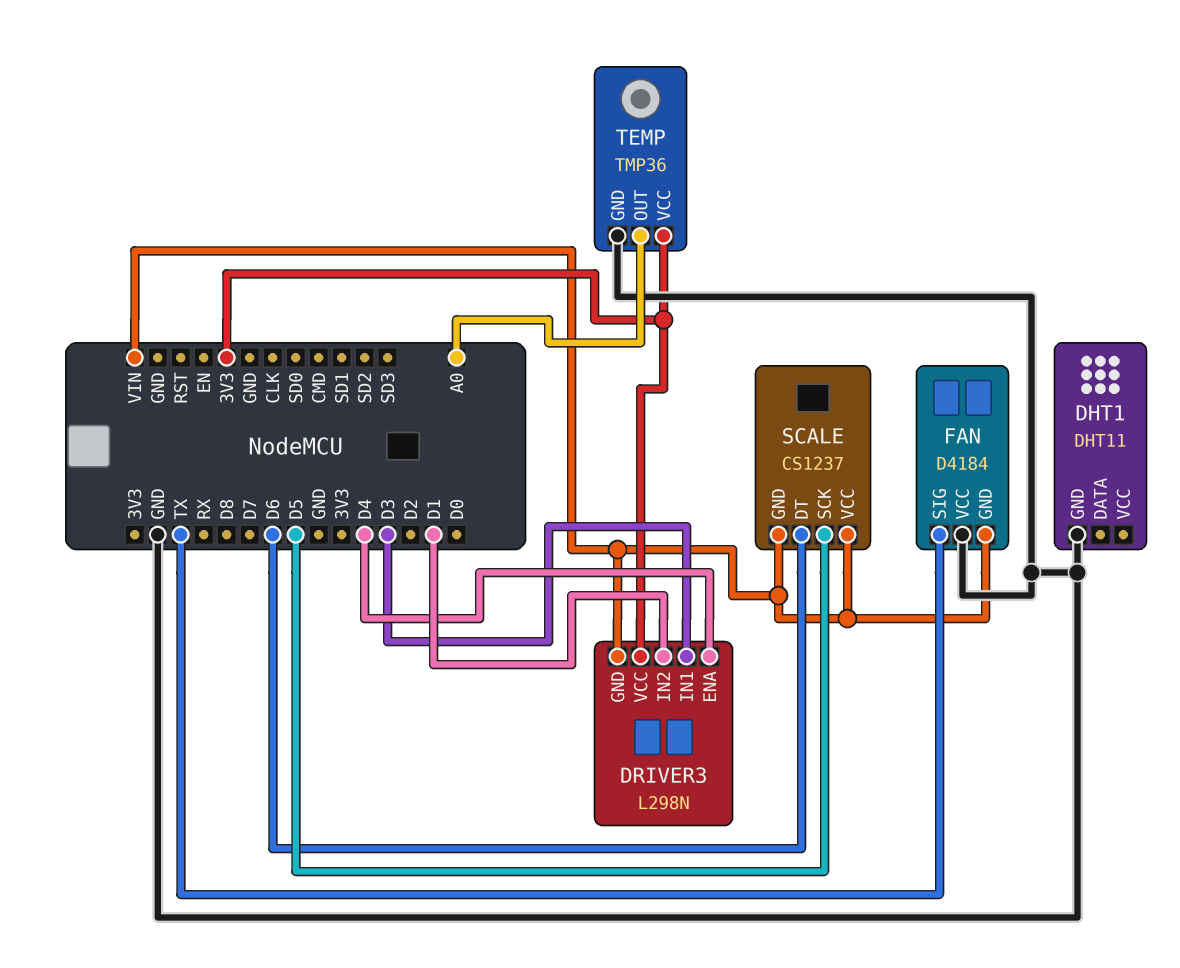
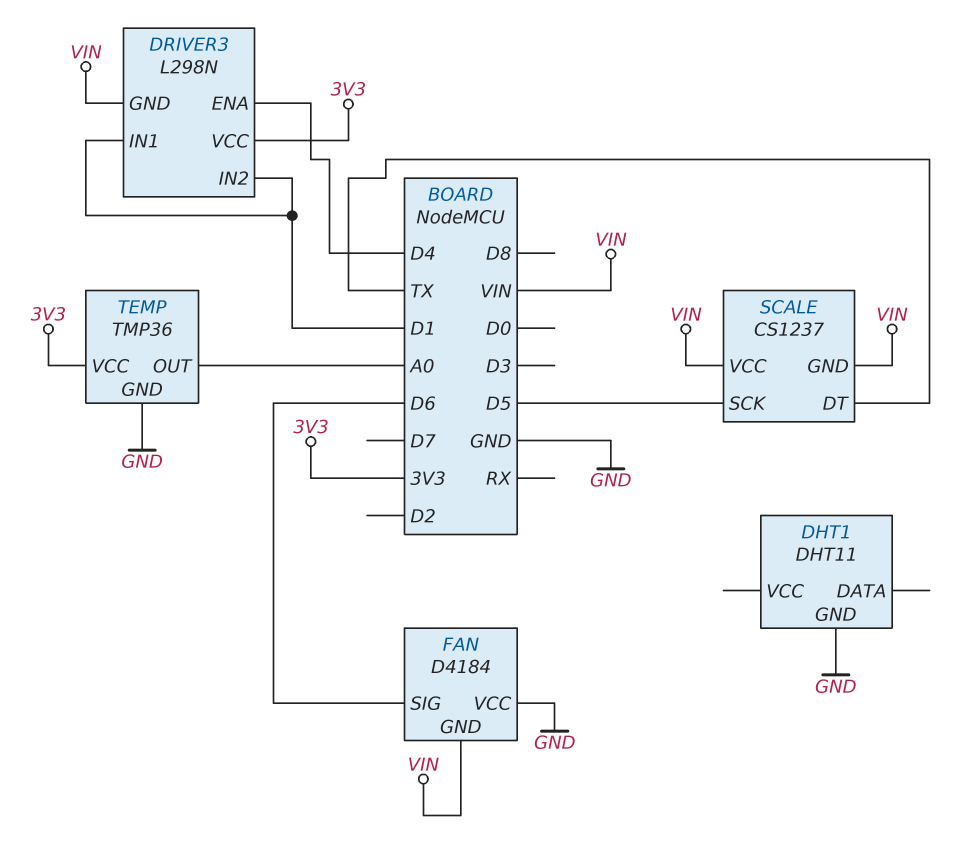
DRIVER3 pin IN1: D3 -> D1
FAN pin SIG: TX -> D6
SCALE pin DT: D6 -> TX

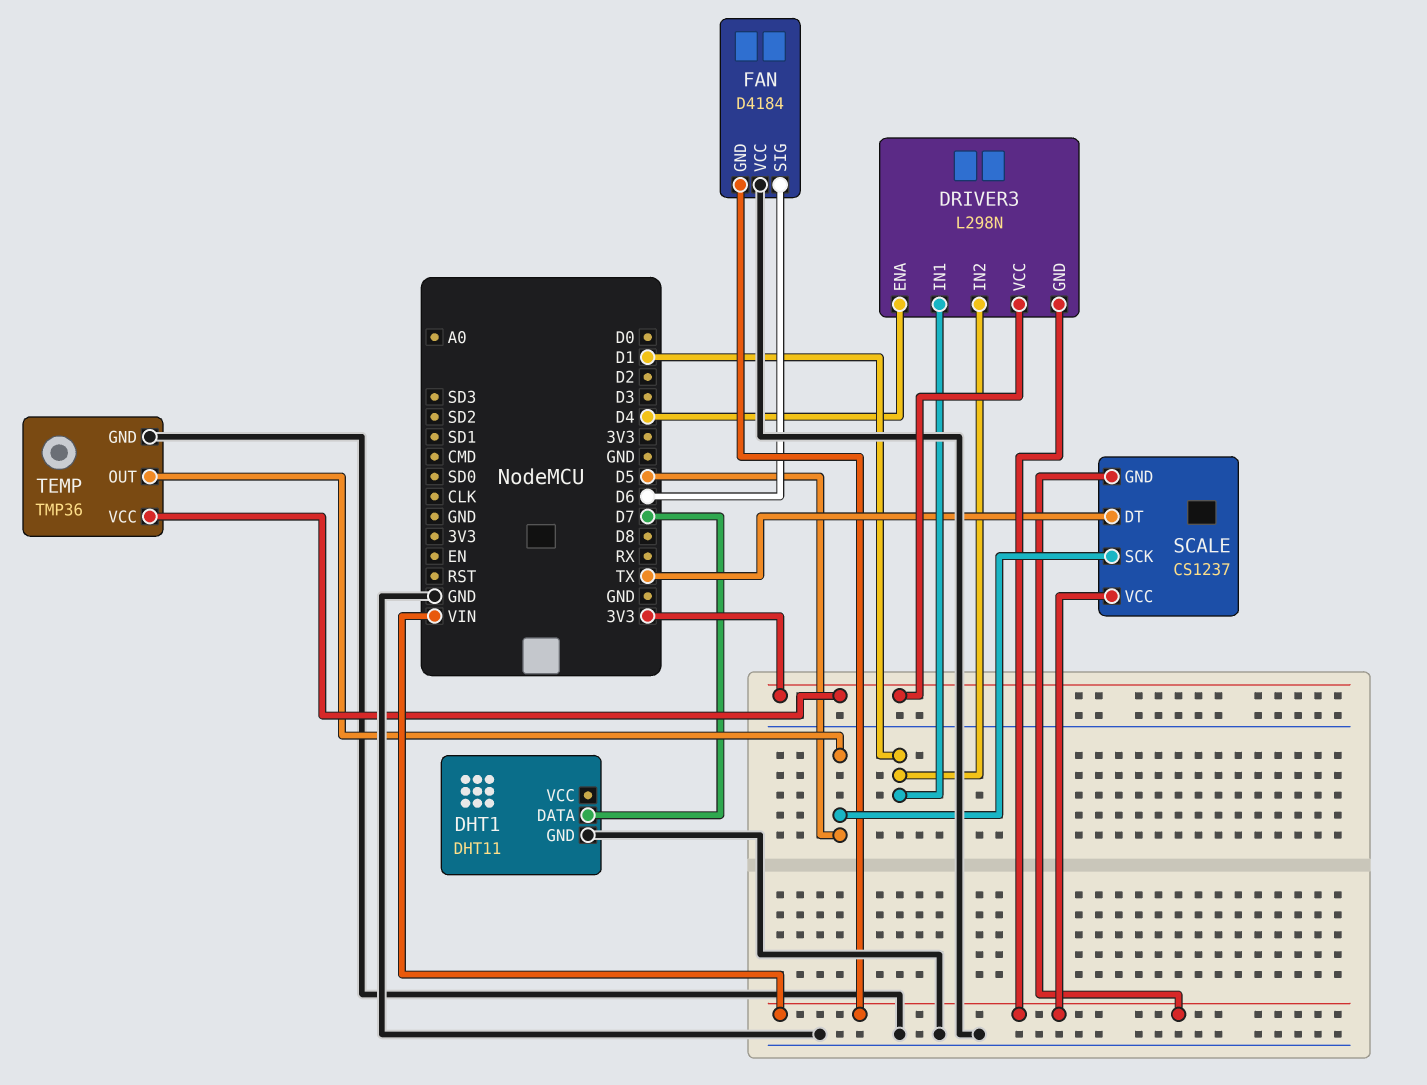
DHT1 pin DATA: none -> D7
TEMP pin OUT: A0 -> D5

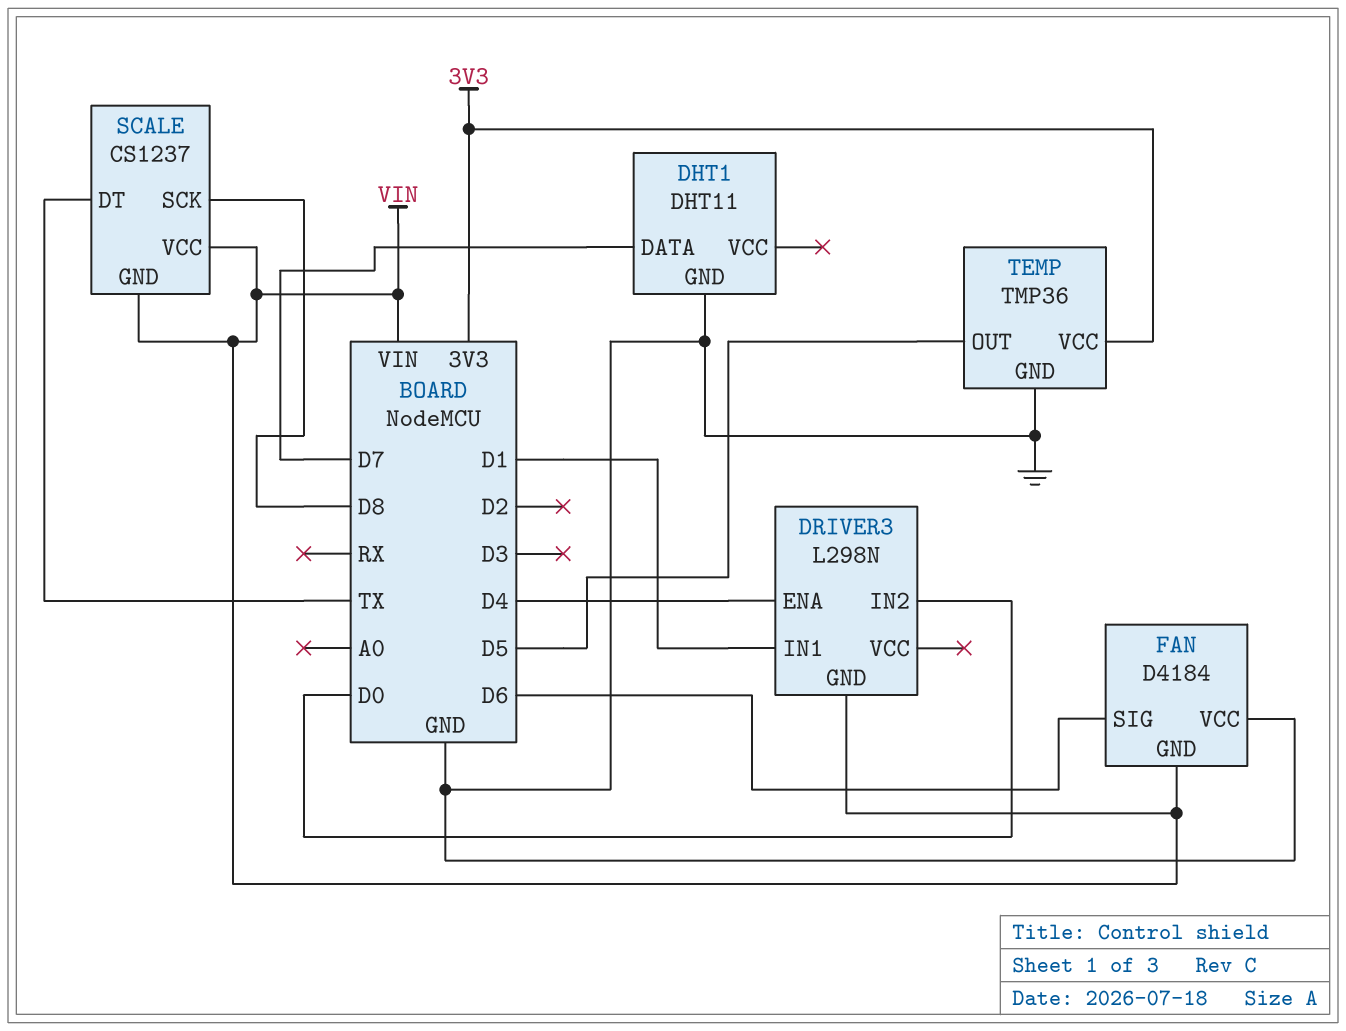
DRIVER3 pin IN2: D1 -> D0
DRIVER3 pin VCC: 3V3 -> none
SCALE pin SCK: D5 -> D8

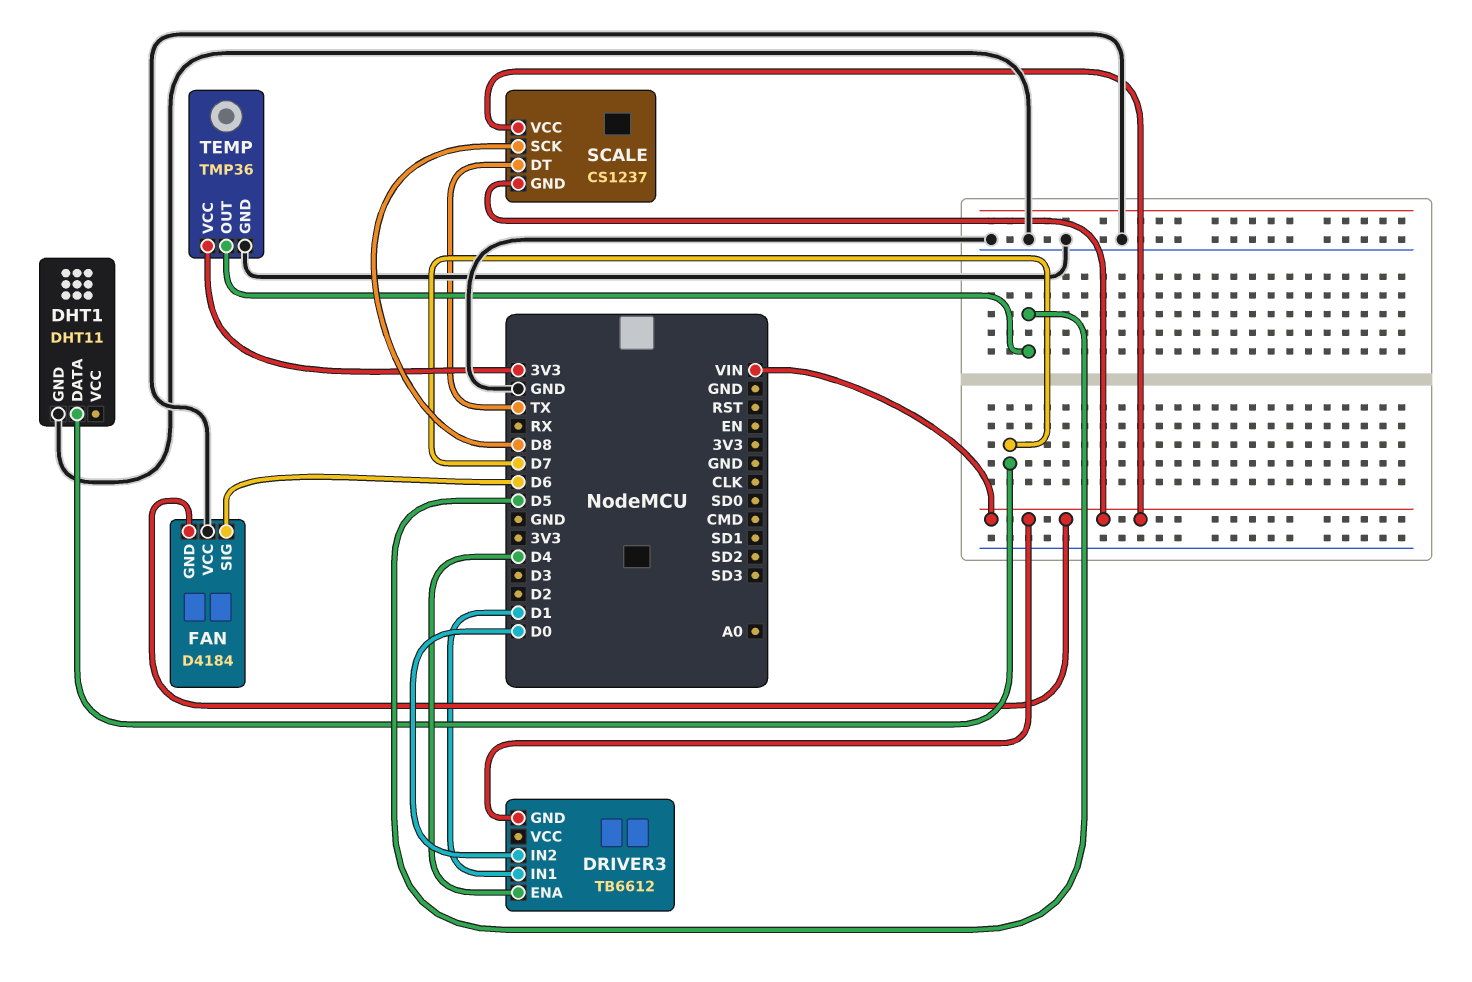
DRIVER3: L298N -> TB6612

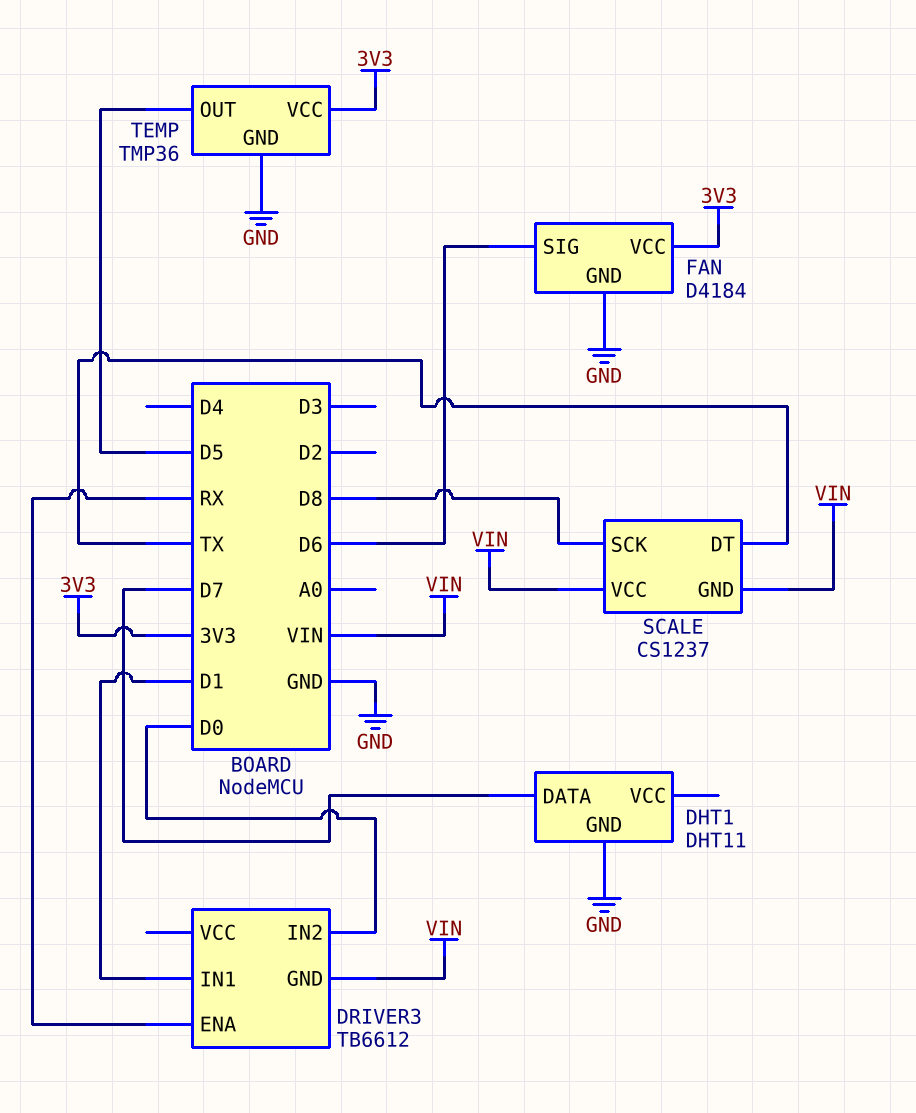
DRIVER3 pin ENA: D4 -> RX
FAN pin GND: VIN -> GND
FAN pin VCC: GND -> 3V3

